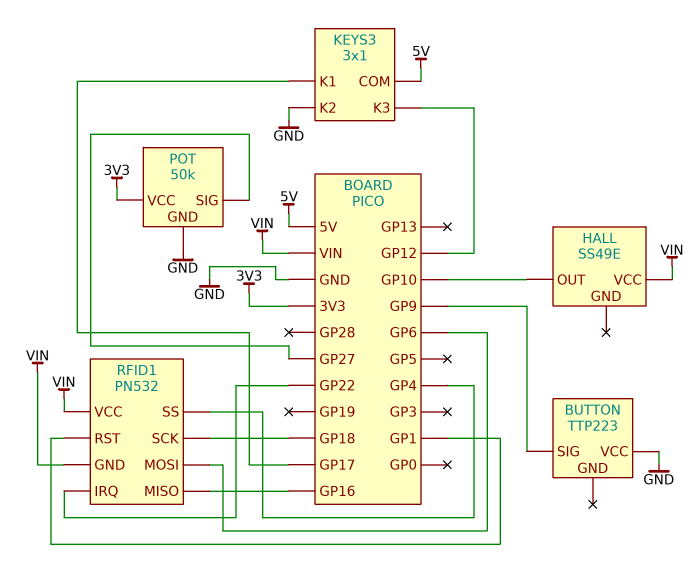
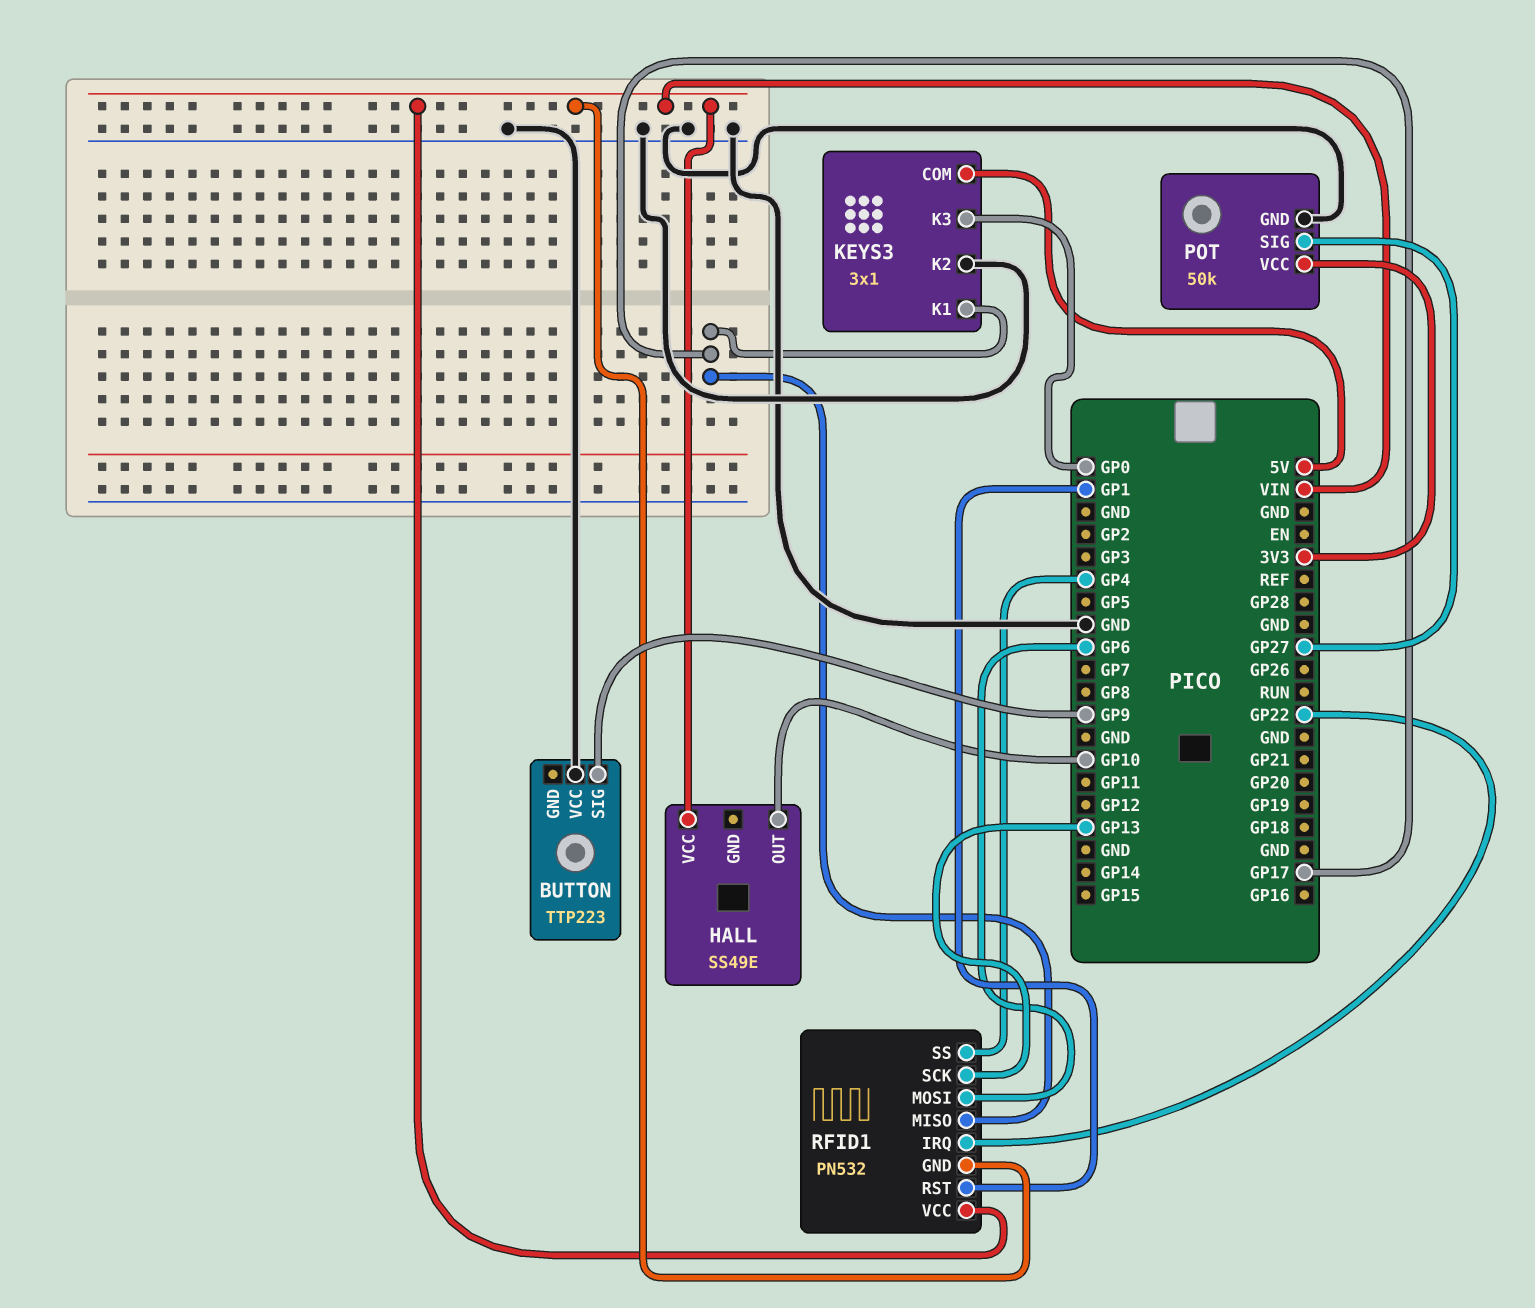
KEYS3 pin K3: GP12 -> GP0
RFID1 pin MISO: GP16 -> GP17
RFID1 pin SCK: GP18 -> GP13

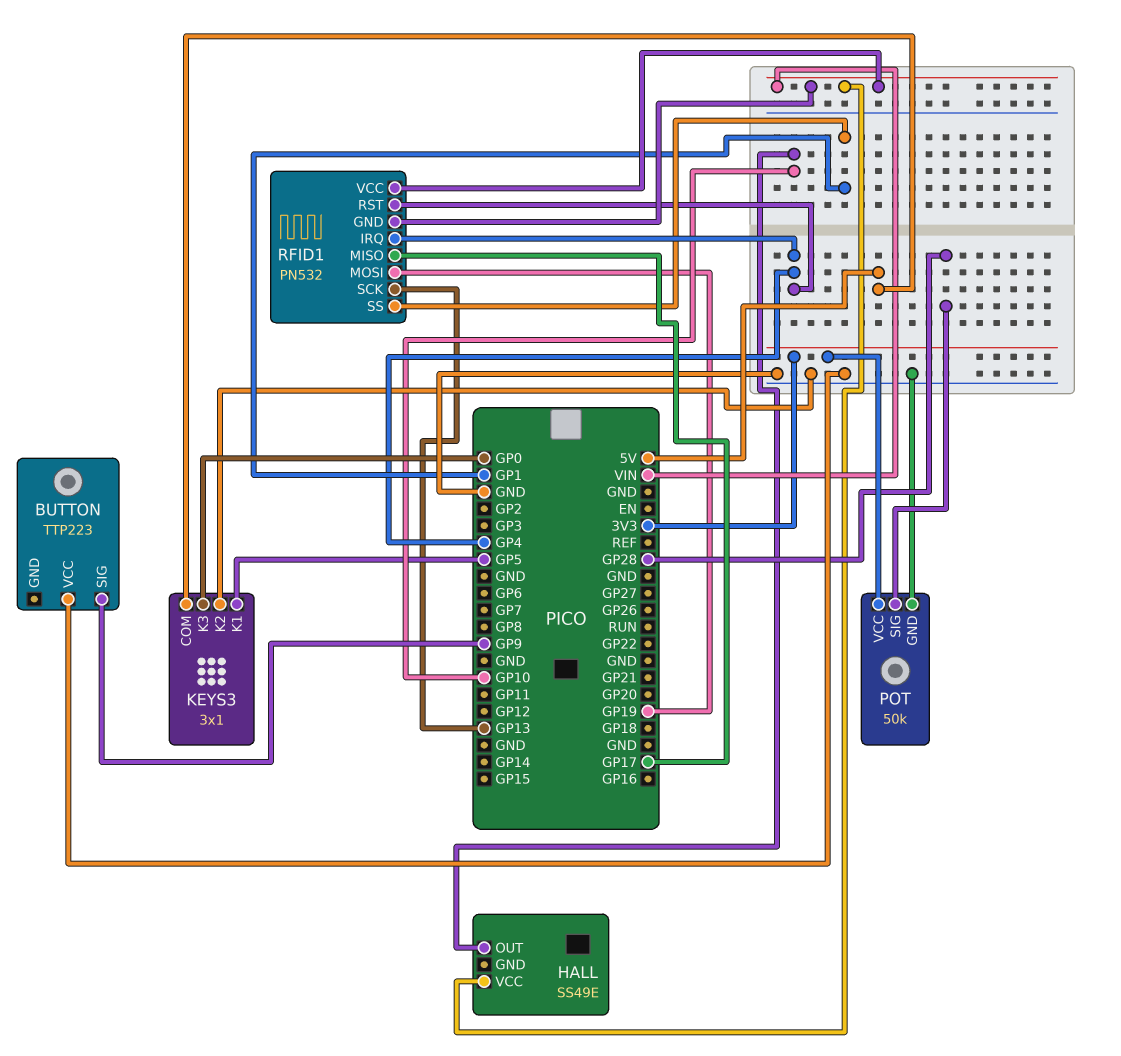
KEYS3 pin K1: GP17 -> GP5
POT pin SIG: GP27 -> GP28
RFID1 pin IRQ: GP22 -> GP4
RFID1 pin MOSI: GP6 -> GP19
RFID1 pin RST: GP1 -> GP4
RFID1 pin SS: GP4 -> GP1

